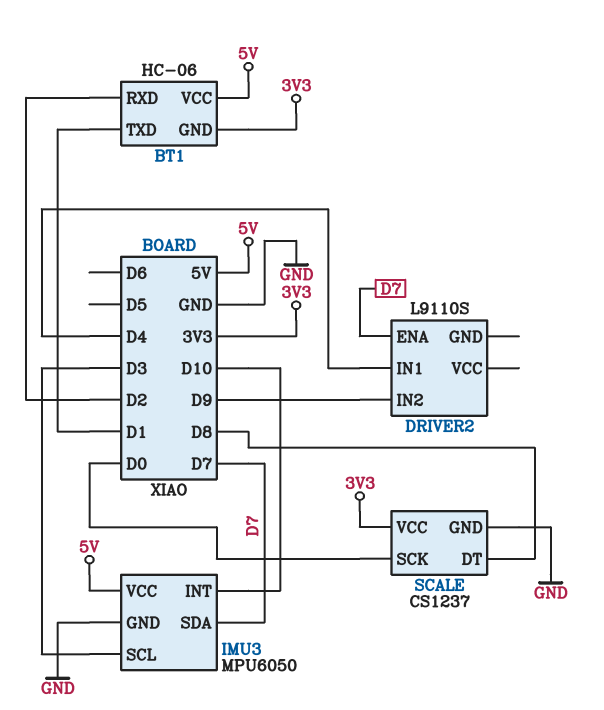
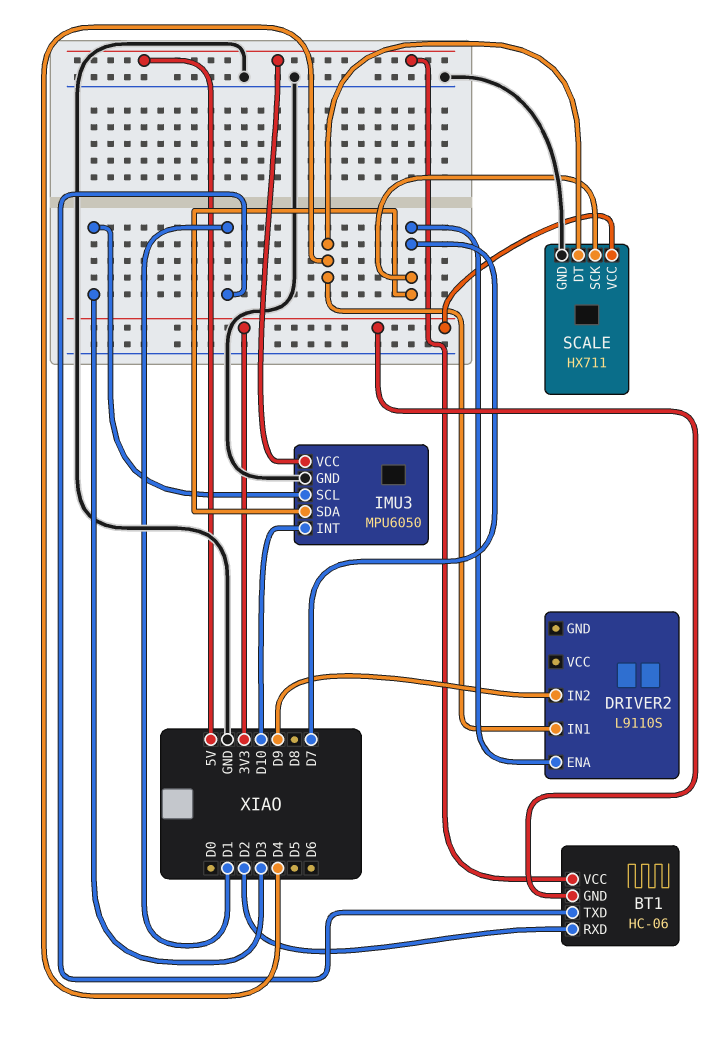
SCALE: CS1237 -> HX711
SCALE pin DT: D8 -> D4
SCALE pin SCK: D0 -> D7

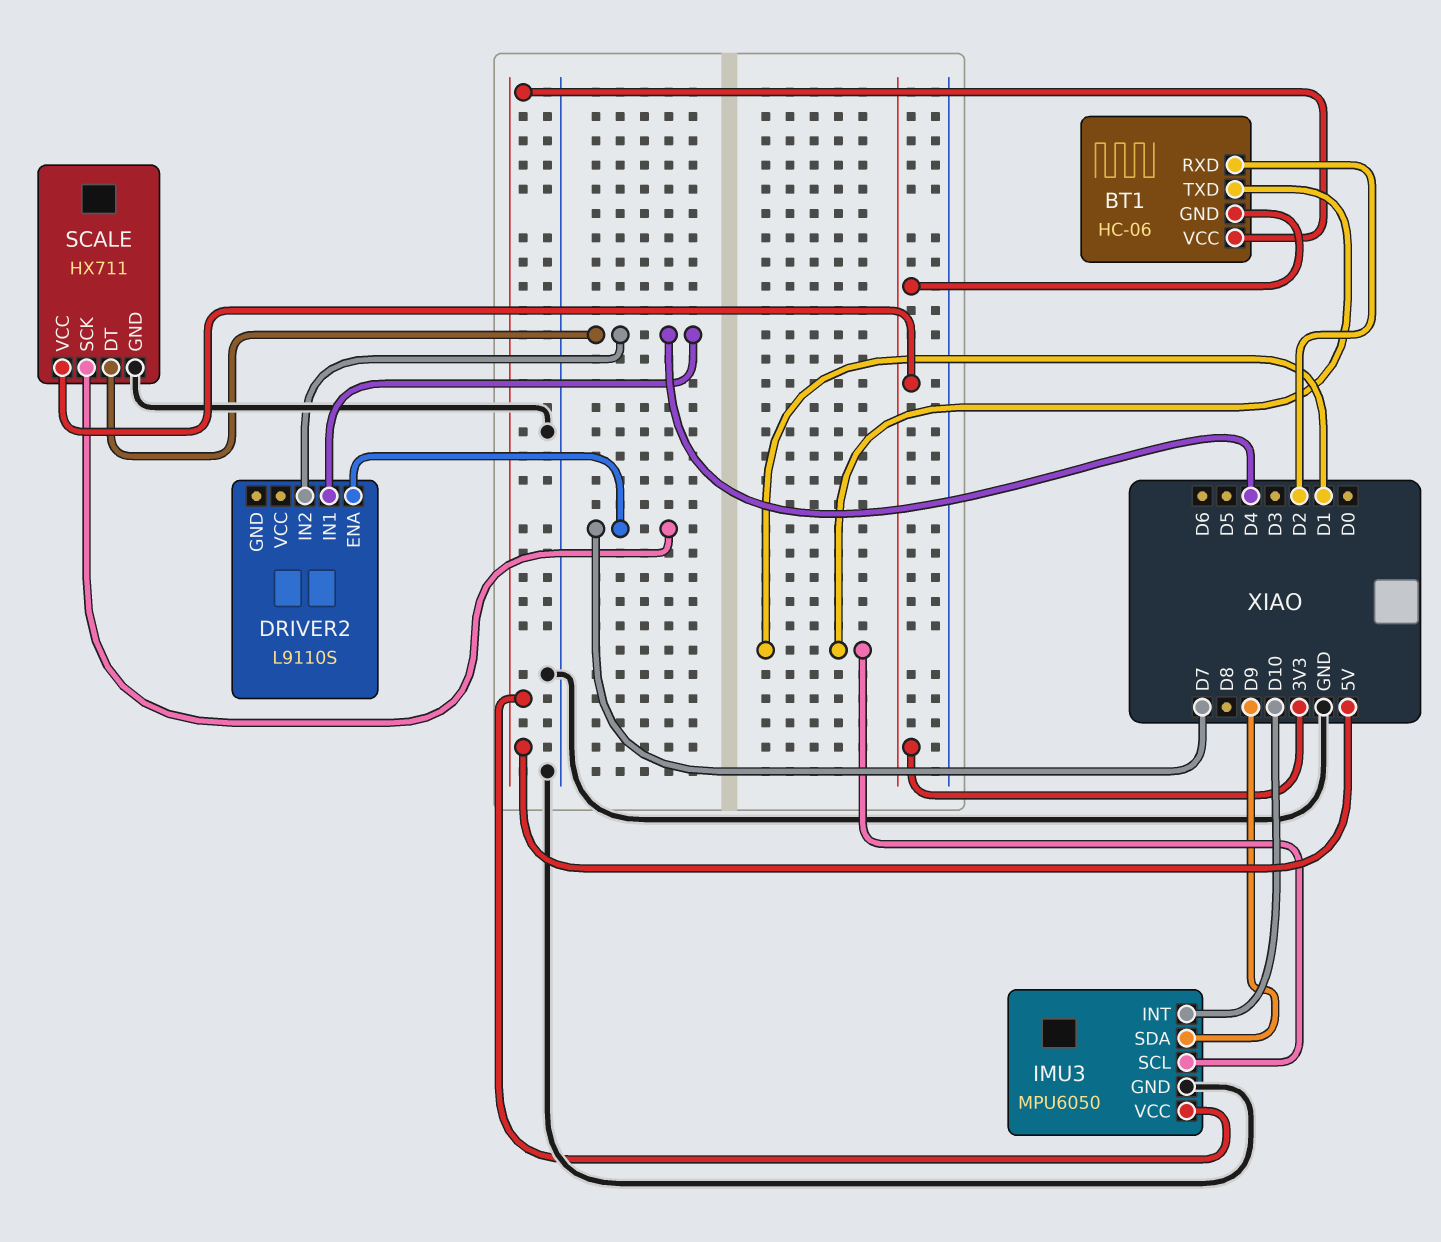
DRIVER2 pin IN2: D9 -> D4
IMU3 pin SCL: D3 -> D1
IMU3 pin SDA: D7 -> D9

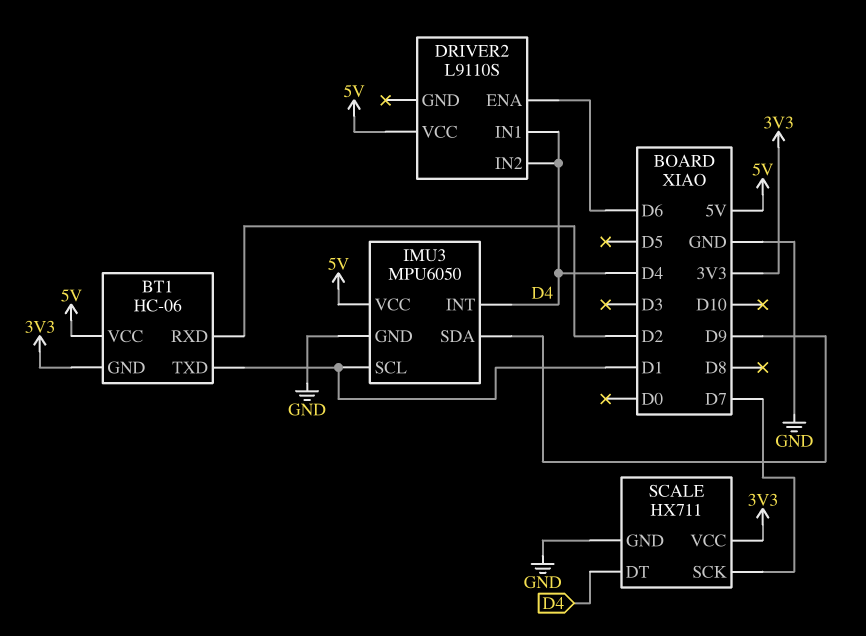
DRIVER2 pin ENA: D7 -> D6
DRIVER2 pin VCC: none -> 5V
IMU3 pin INT: D10 -> D4

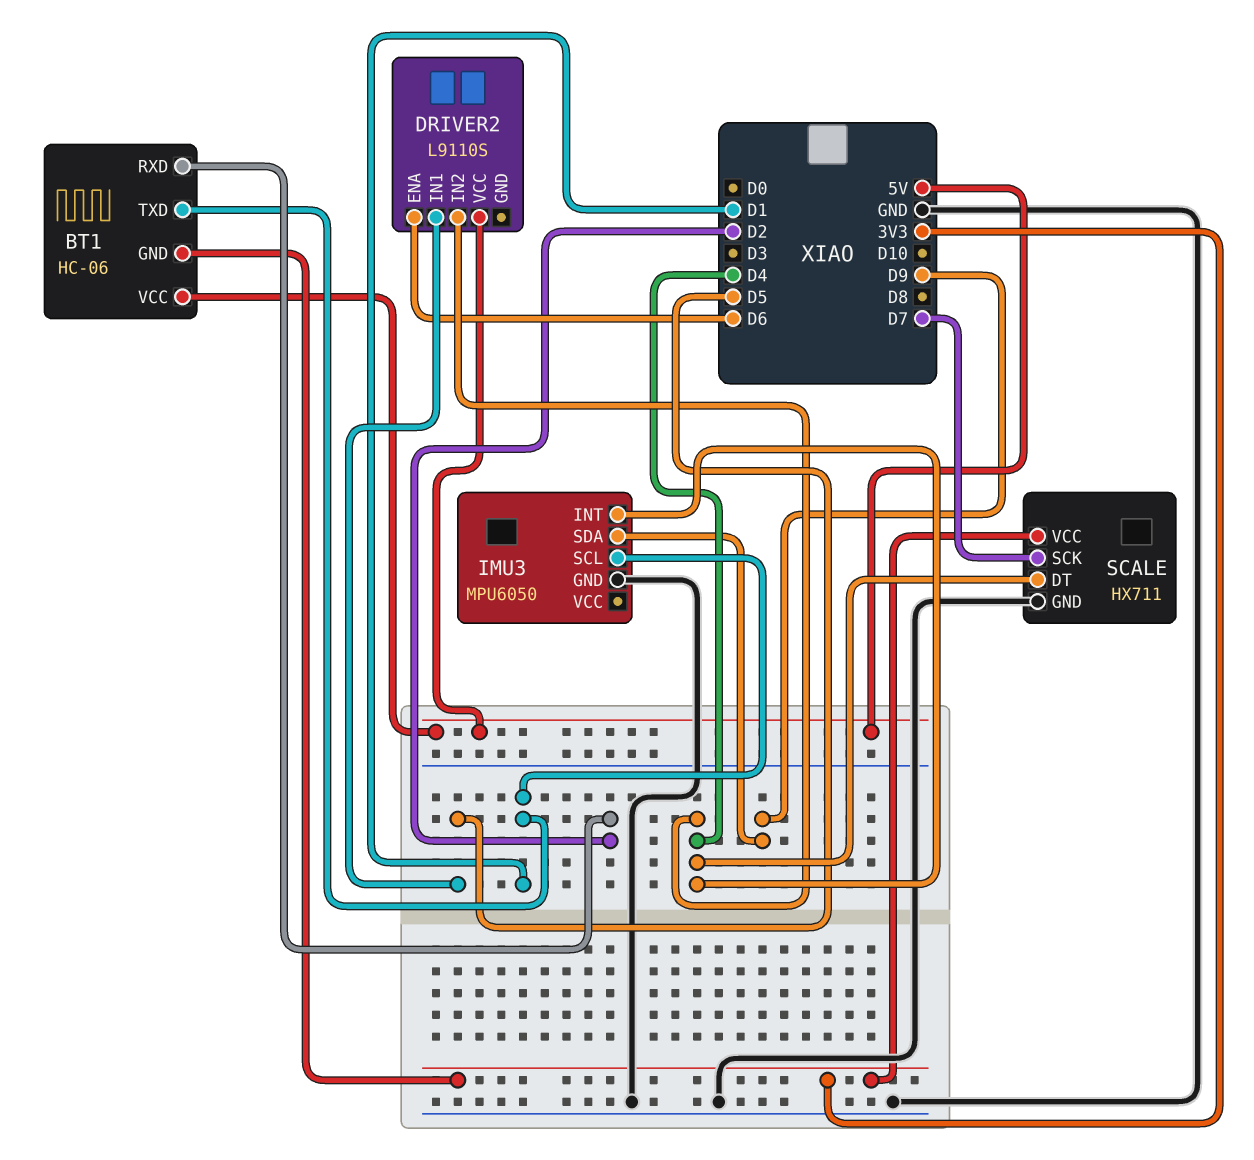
DRIVER2 pin IN1: D4 -> D5
IMU3 pin VCC: 5V -> none

